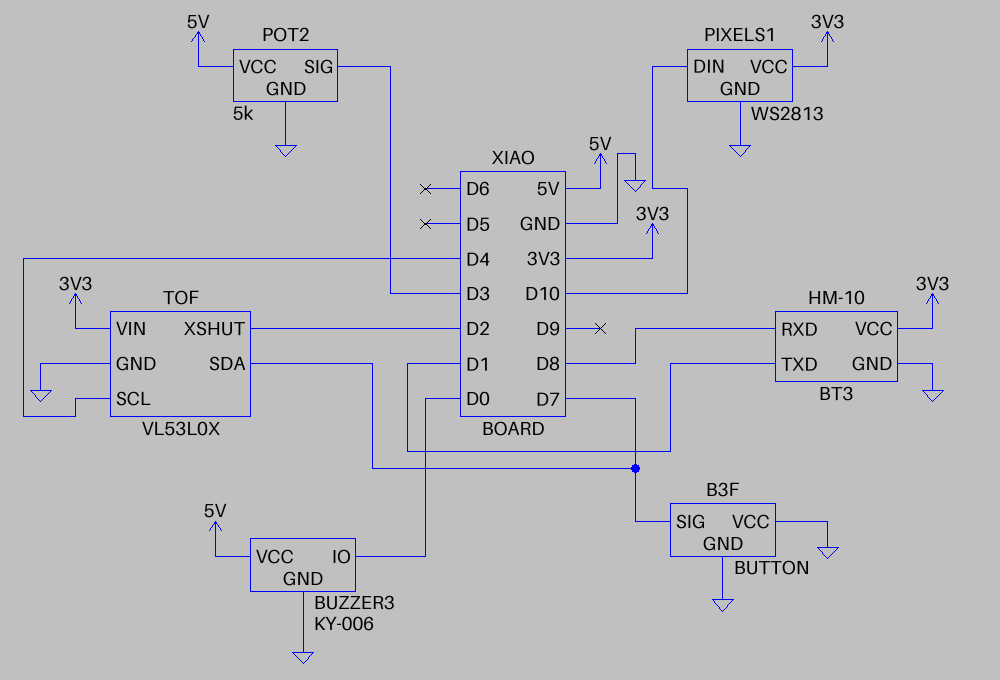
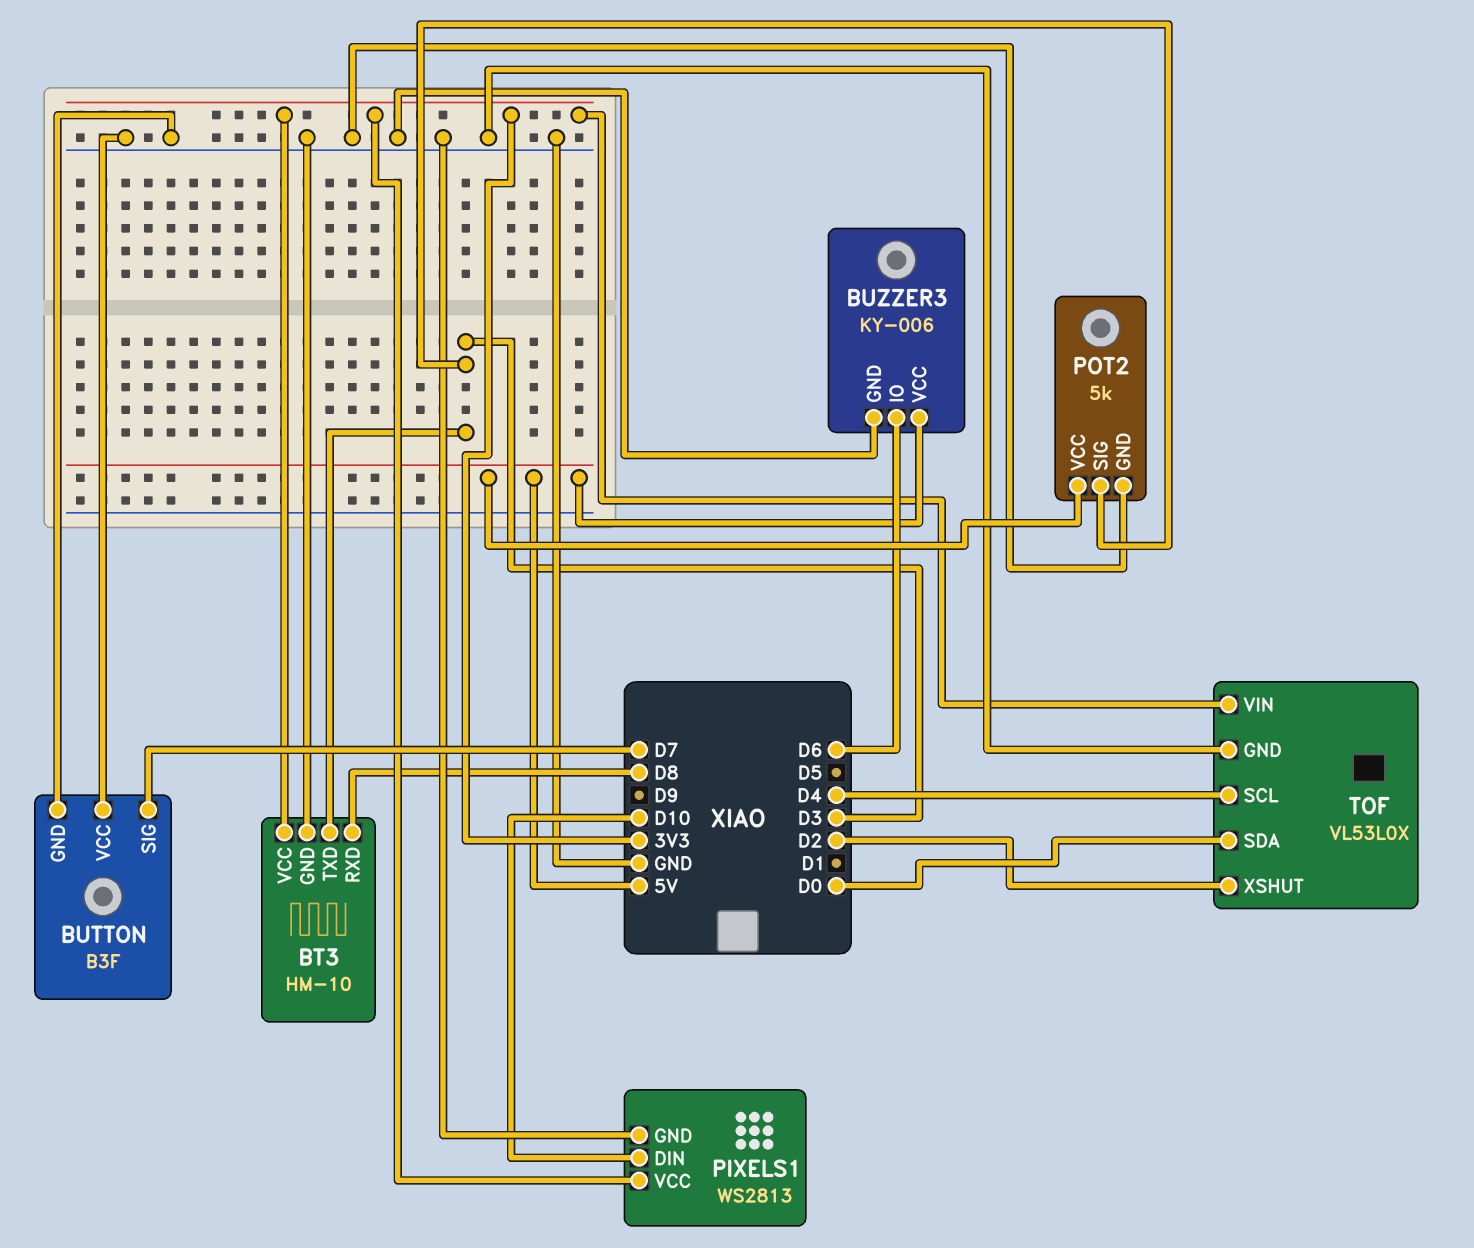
BT3 pin TXD: D1 -> D3
BUZZER3 pin IO: D0 -> D6
TOF pin SDA: D7 -> D0

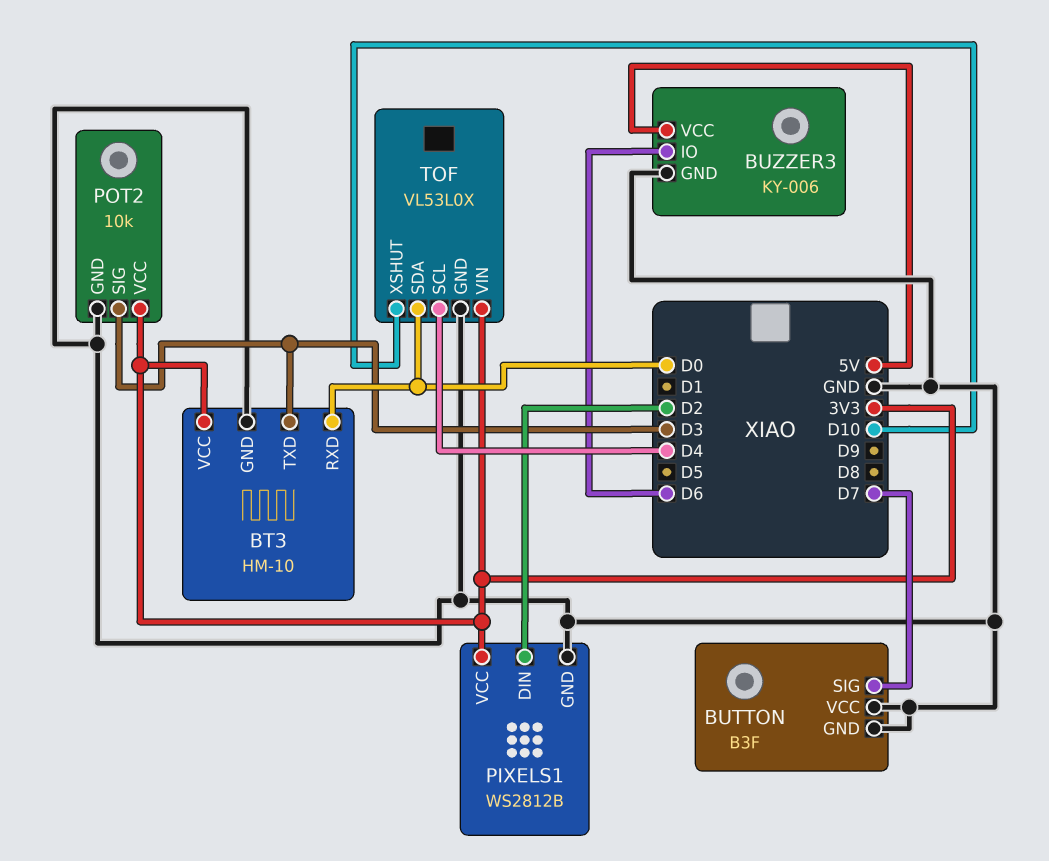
BT3 pin RXD: D8 -> D0
PIXELS1: WS2813 -> WS2812B
PIXELS1 pin DIN: D10 -> D2
POT2: 5k -> 10k
POT2 pin VCC: 5V -> 3V3
TOF pin XSHUT: D2 -> D10

